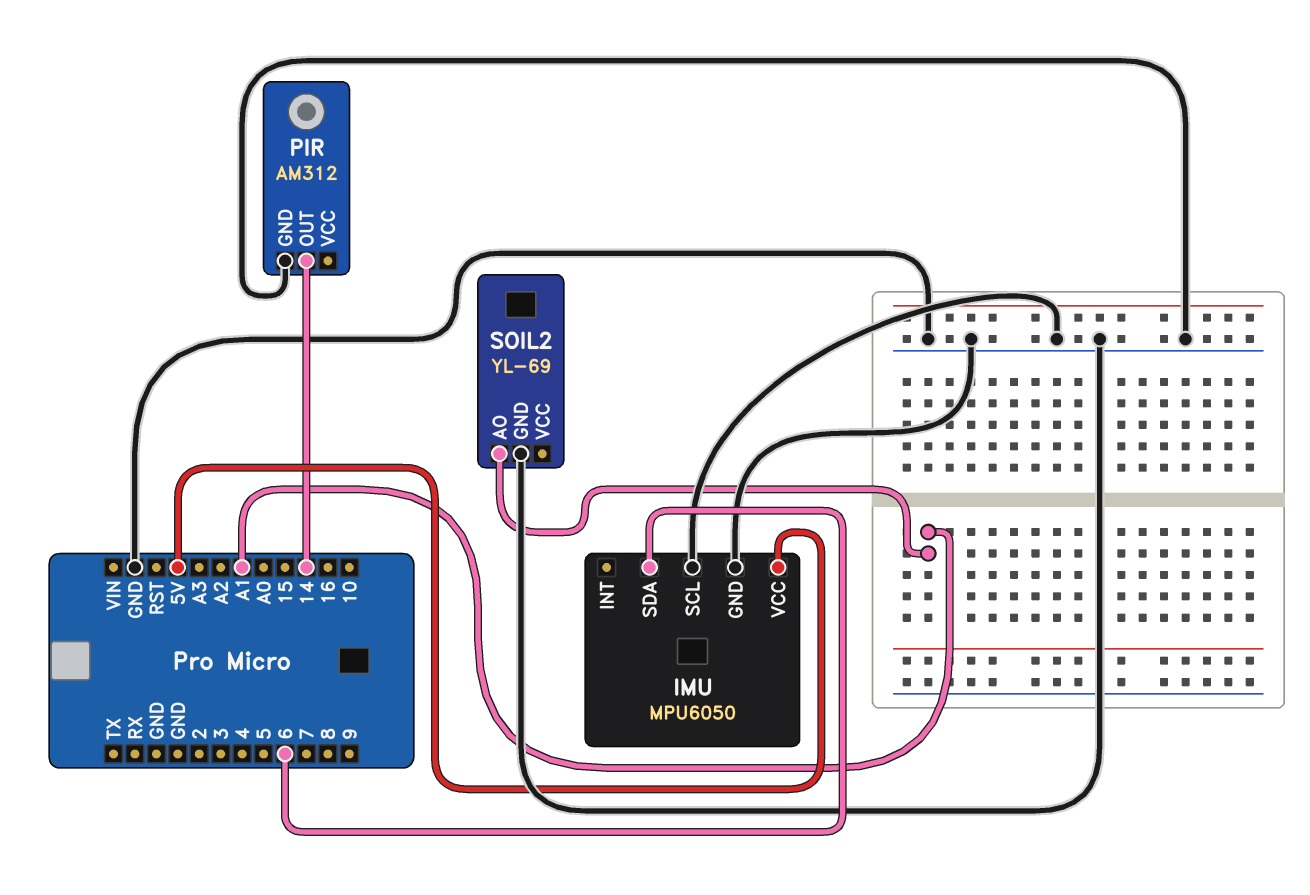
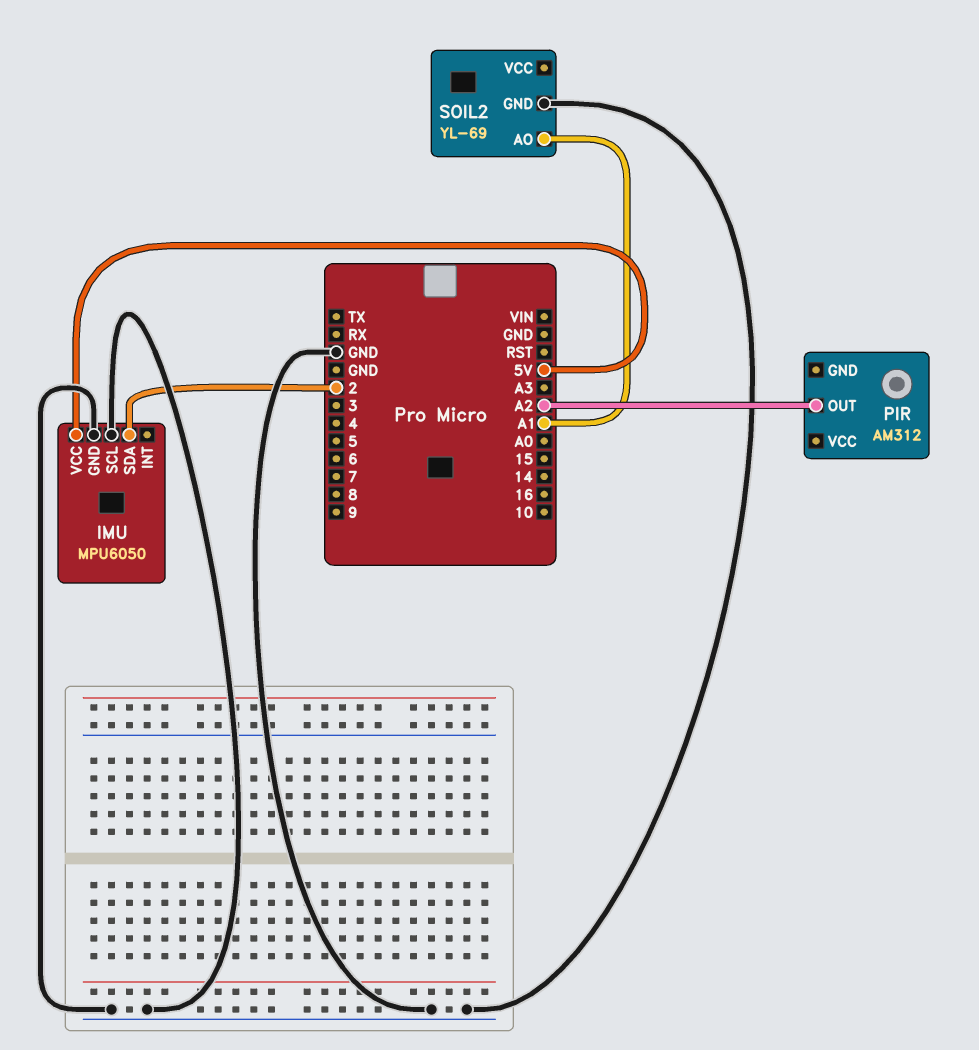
IMU pin SDA: 6 -> 2
PIR pin GND: GND -> none
PIR pin OUT: 14 -> A2

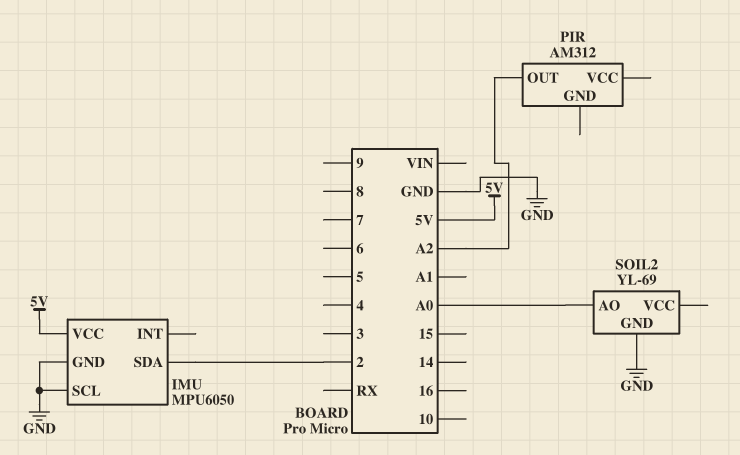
SOIL2 pin AO: A1 -> A0

